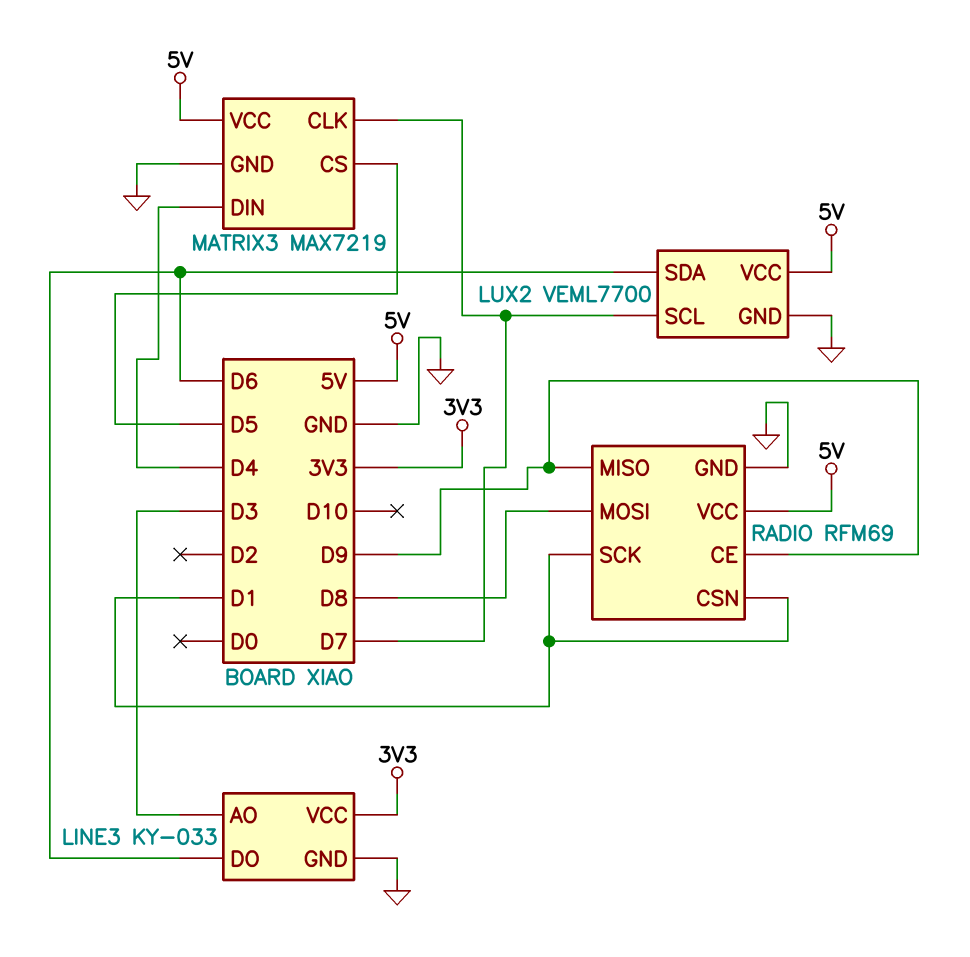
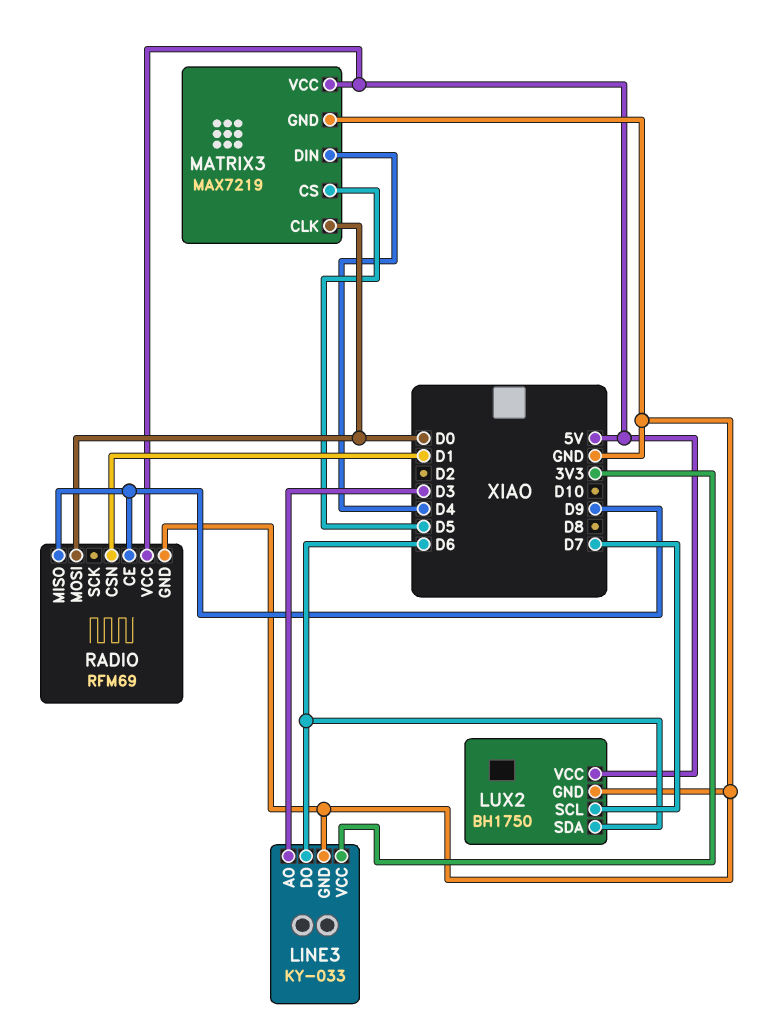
LUX2: VEML7700 -> BH1750
MATRIX3 pin CLK: D7 -> D0
RADIO pin MOSI: D8 -> D0
RADIO pin SCK: D1 -> none

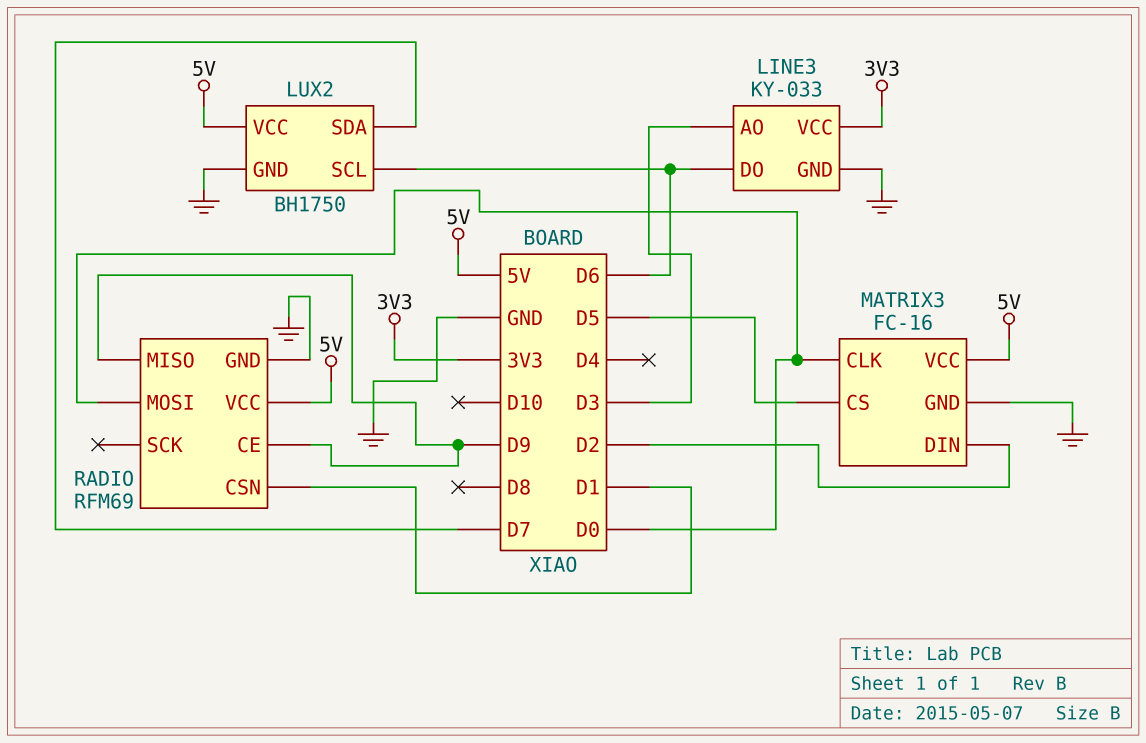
LUX2 pin SCL: D7 -> D6
LUX2 pin SDA: D6 -> D7
MATRIX3: MAX7219 -> FC-16
MATRIX3 pin DIN: D4 -> D2

